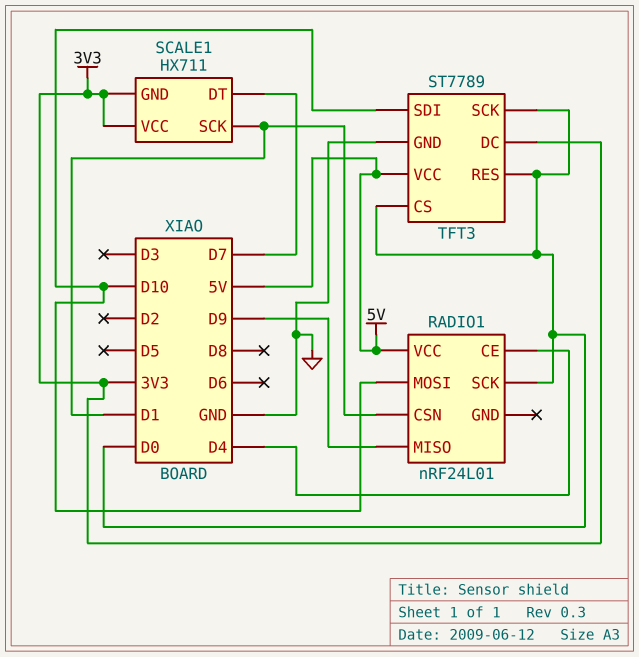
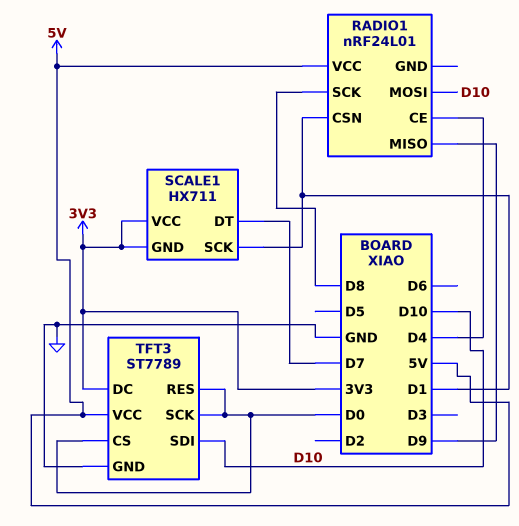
RADIO1 pin SCK: D0 -> D8

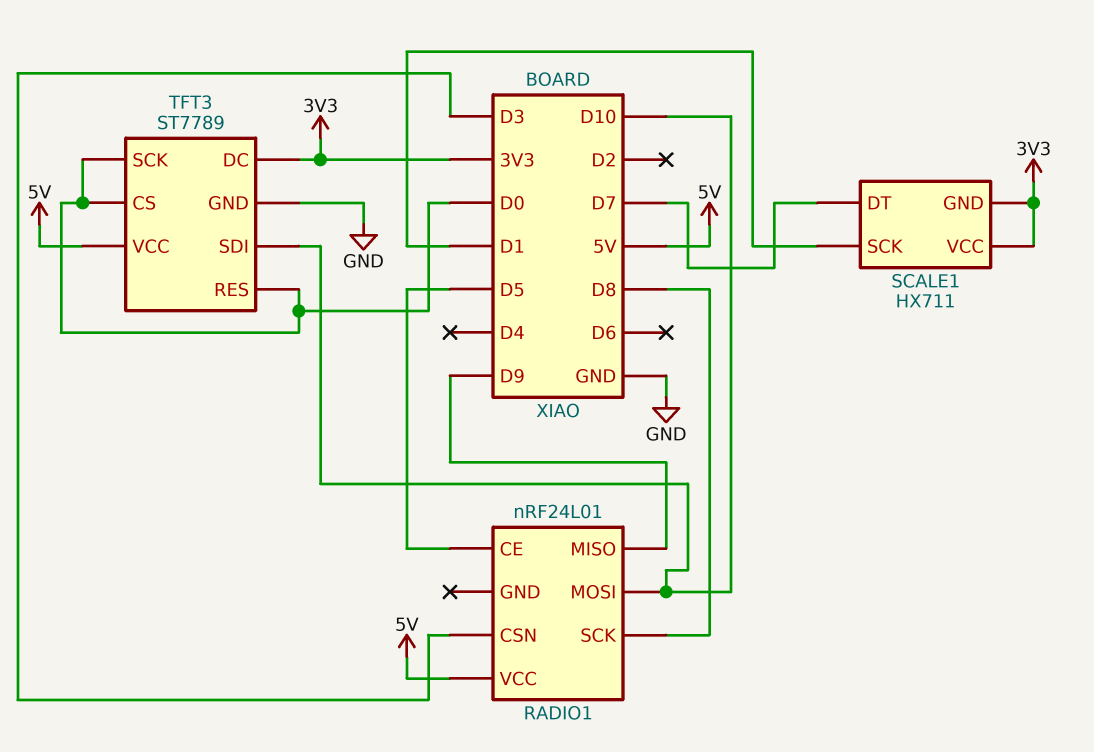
RADIO1 pin CE: D4 -> D5
RADIO1 pin CSN: D1 -> D3

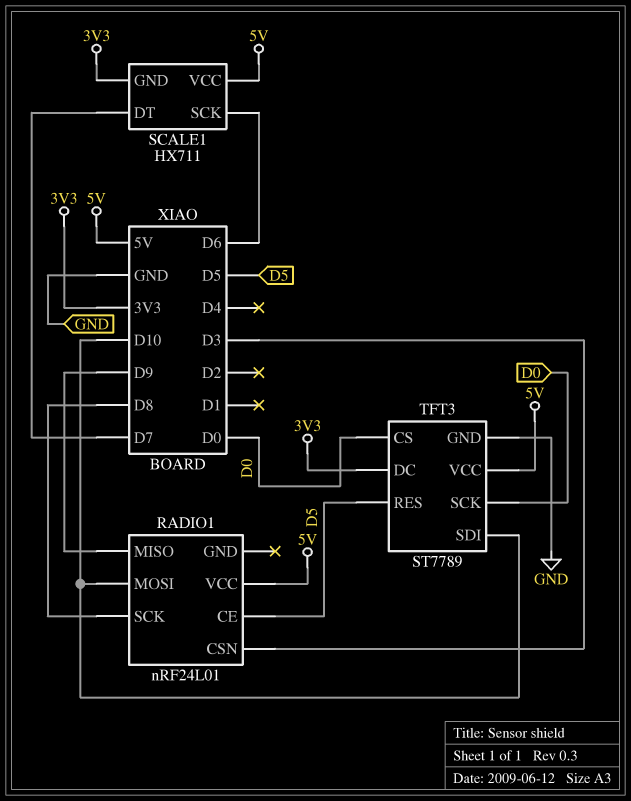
SCALE1 pin SCK: D1 -> D6
SCALE1 pin VCC: 3V3 -> 5V
TFT3 pin RES: D0 -> D5

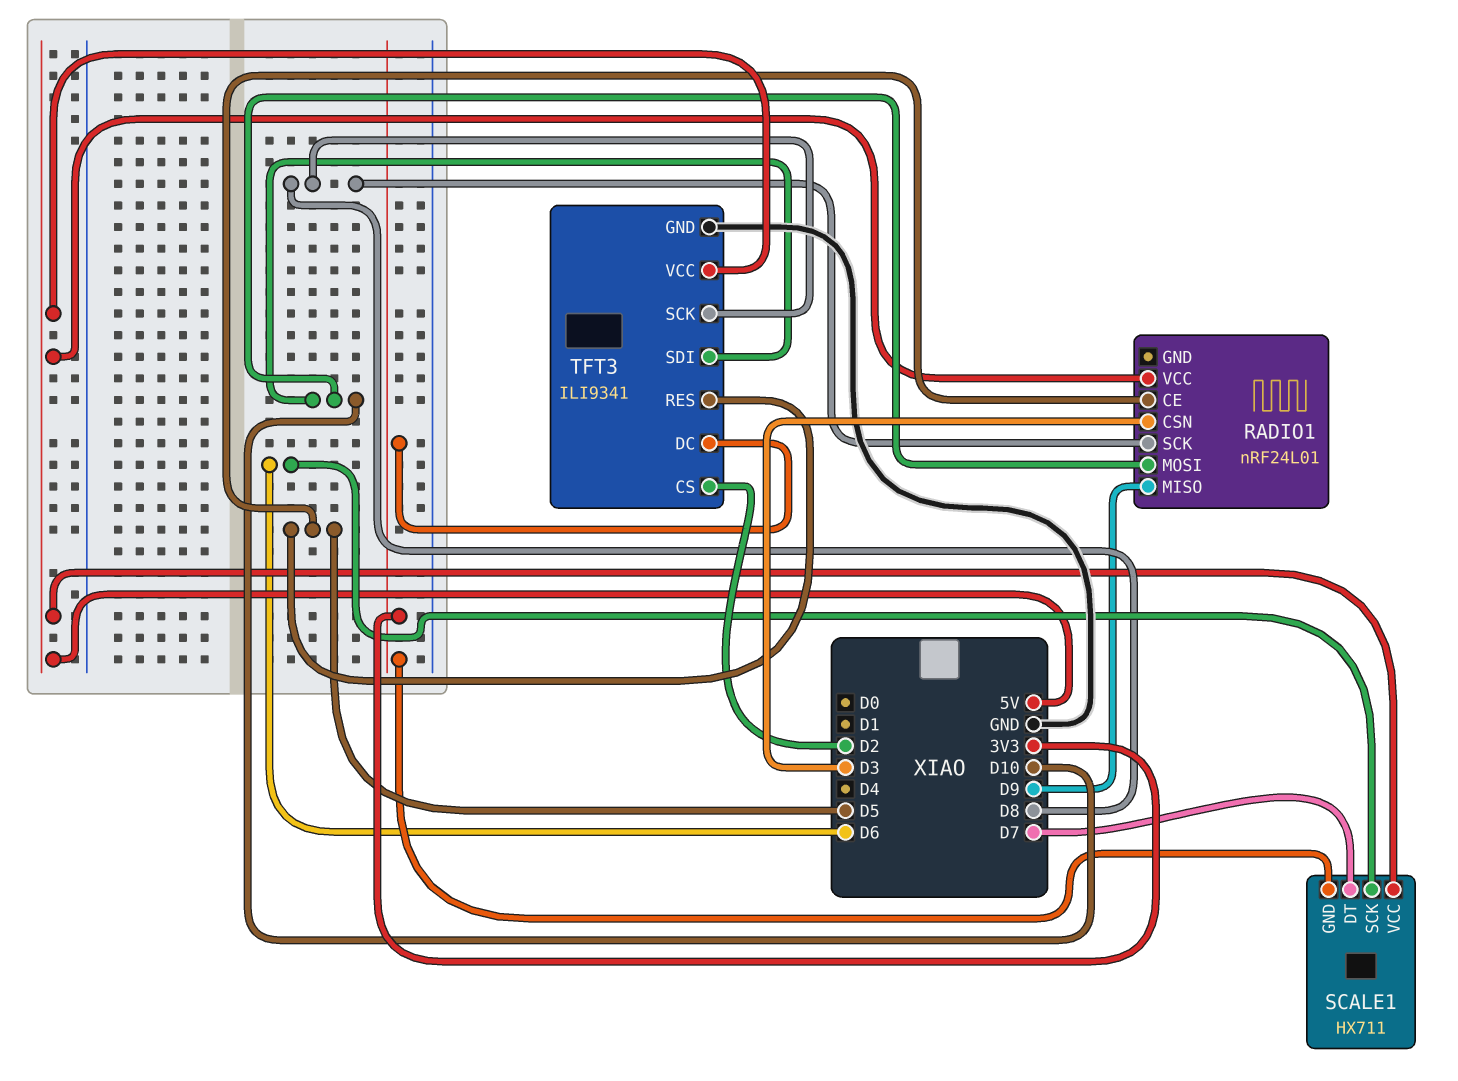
TFT3: ST7789 -> ILI9341
TFT3 pin CS: D0 -> D2
TFT3 pin SCK: D0 -> D8

